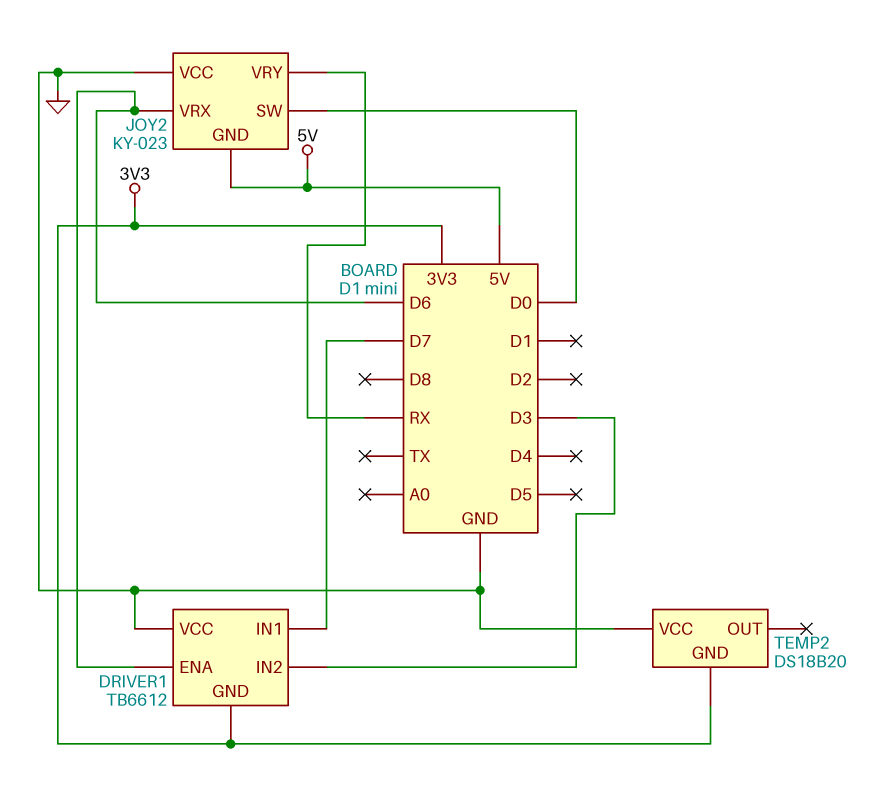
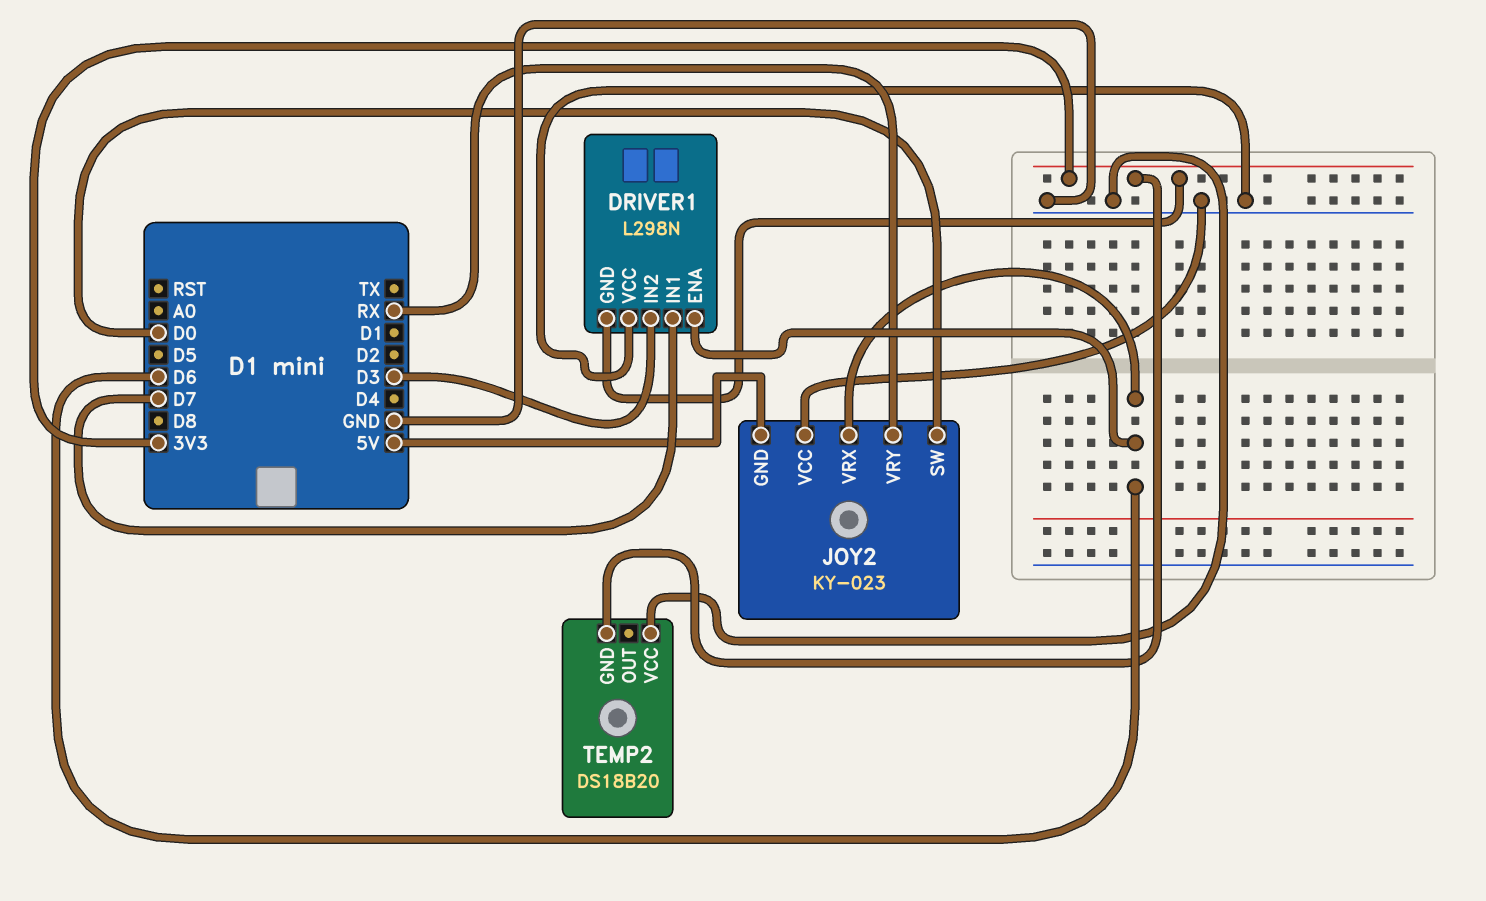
DRIVER1: TB6612 -> L298N

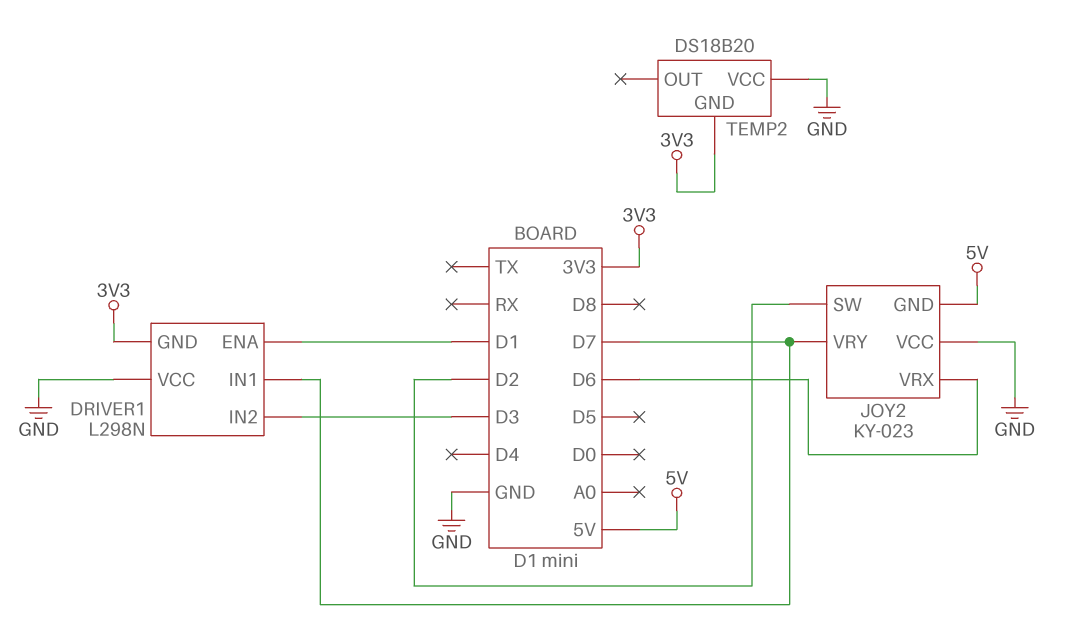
DRIVER1 pin ENA: D6 -> D1
JOY2 pin SW: D0 -> D2
JOY2 pin VRY: RX -> D7

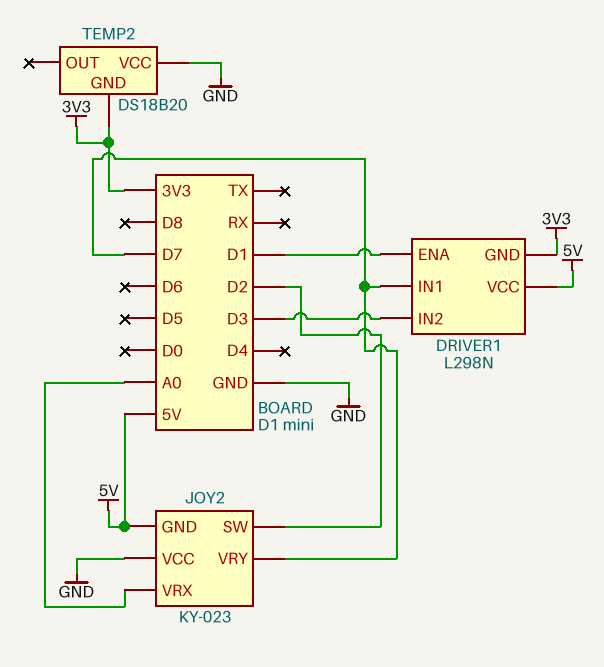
DRIVER1 pin VCC: GND -> 5V
JOY2 pin VRX: D6 -> A0

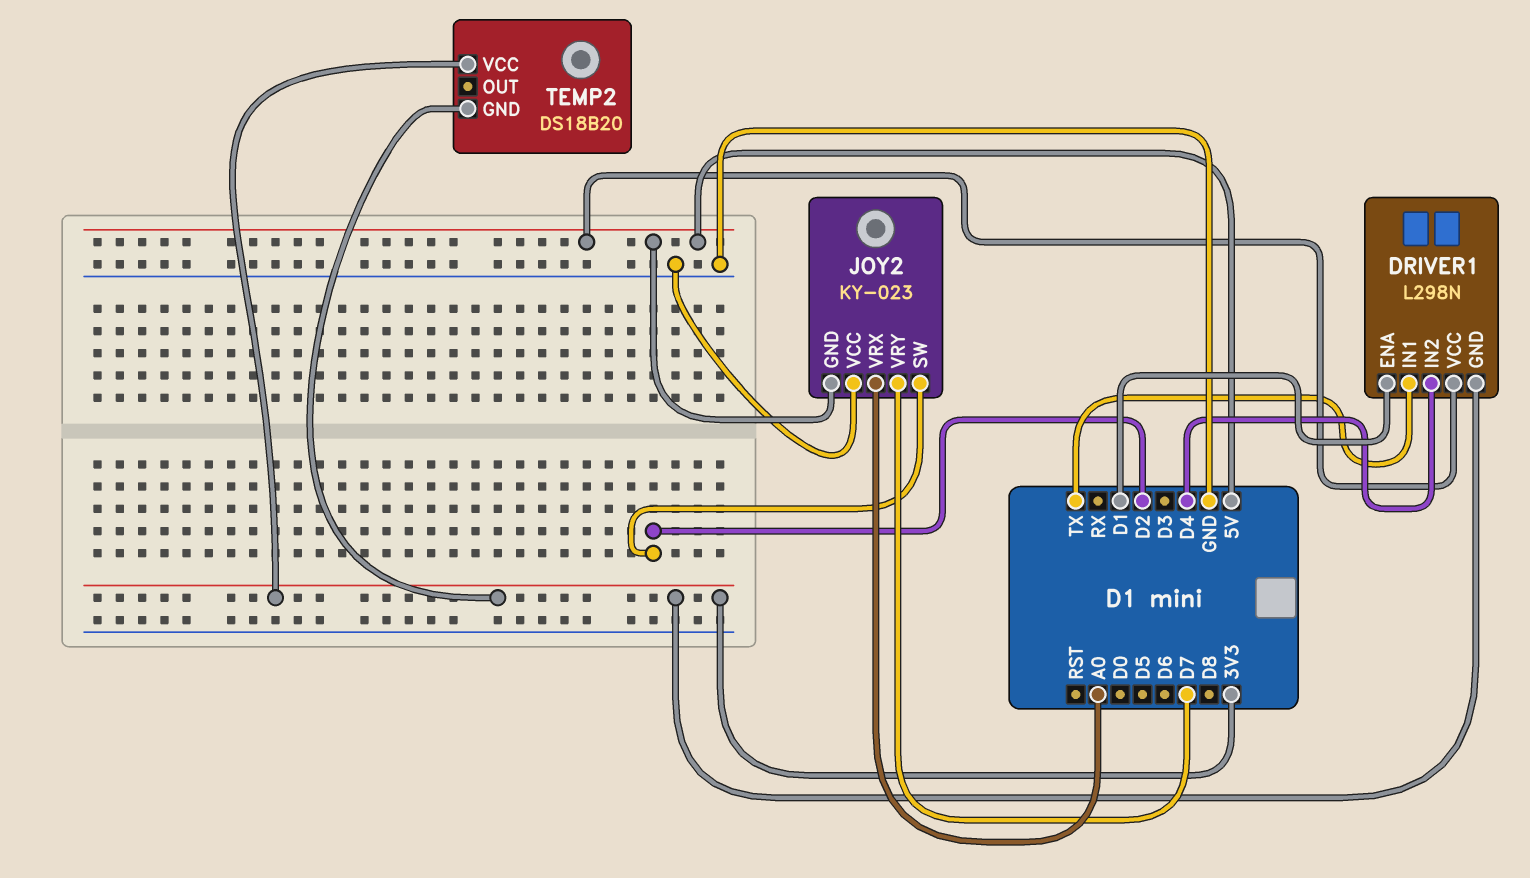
DRIVER1 pin IN1: D7 -> TX
DRIVER1 pin IN2: D3 -> D4
TEMP2 pin VCC: GND -> 3V3

